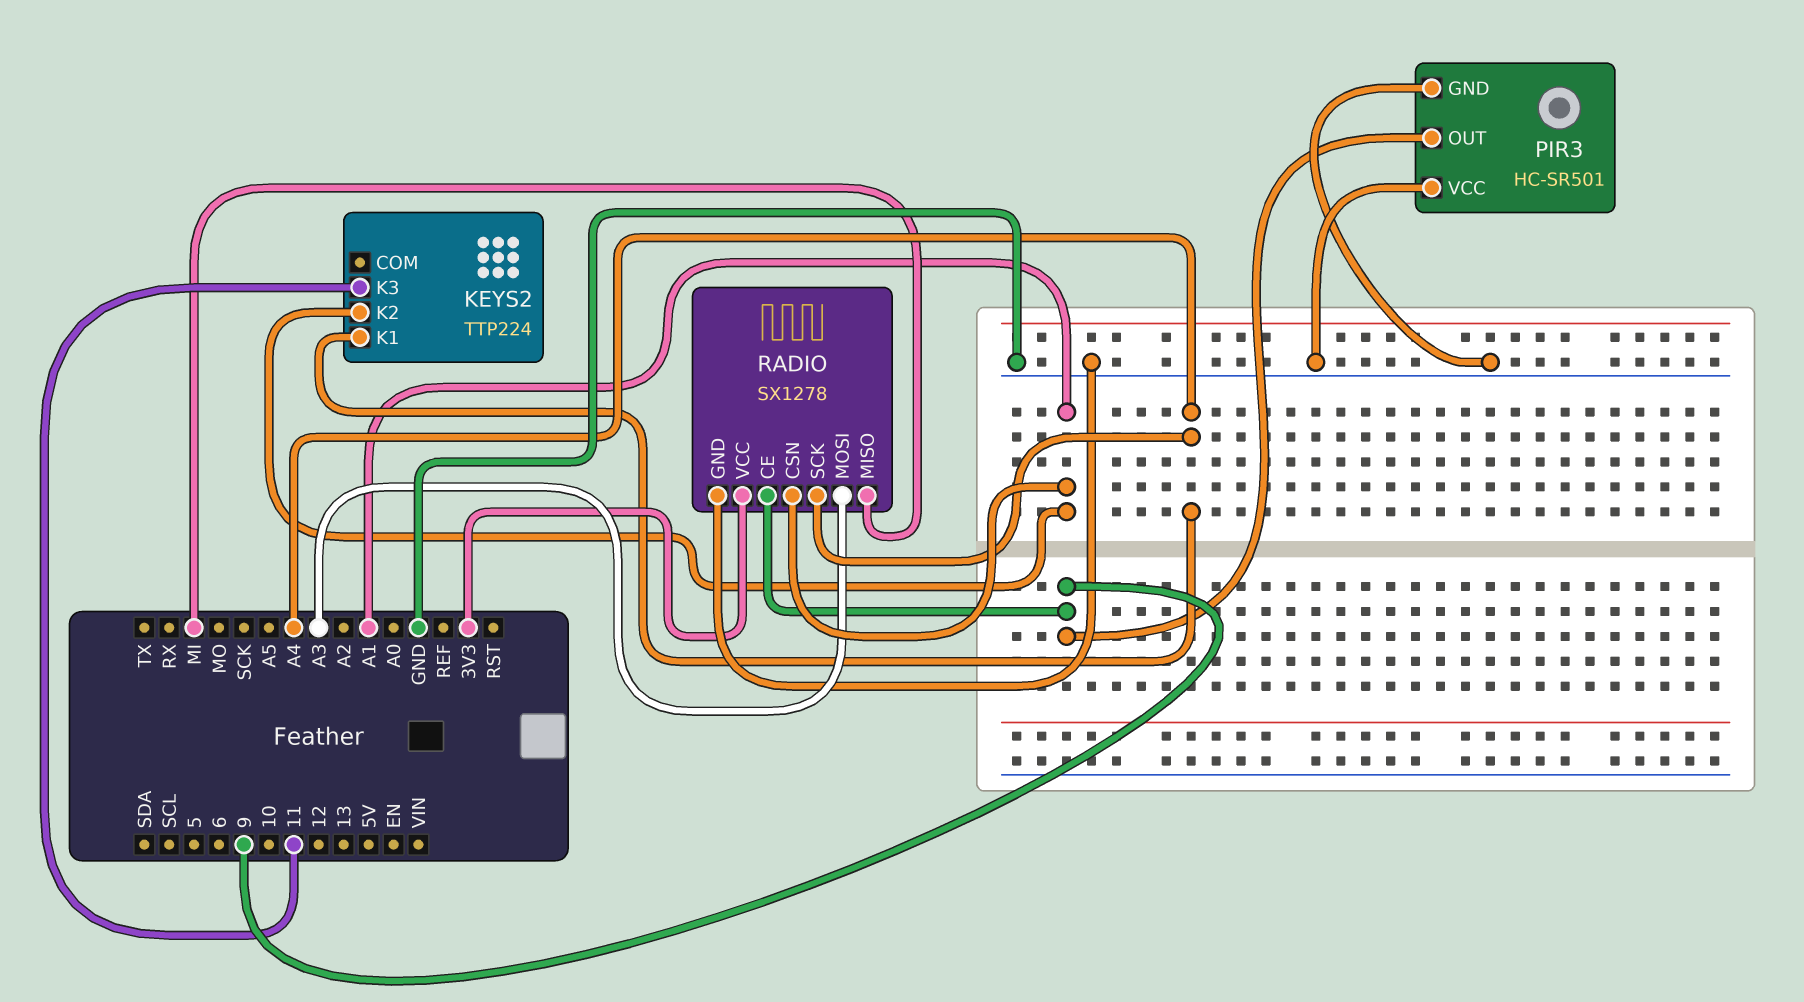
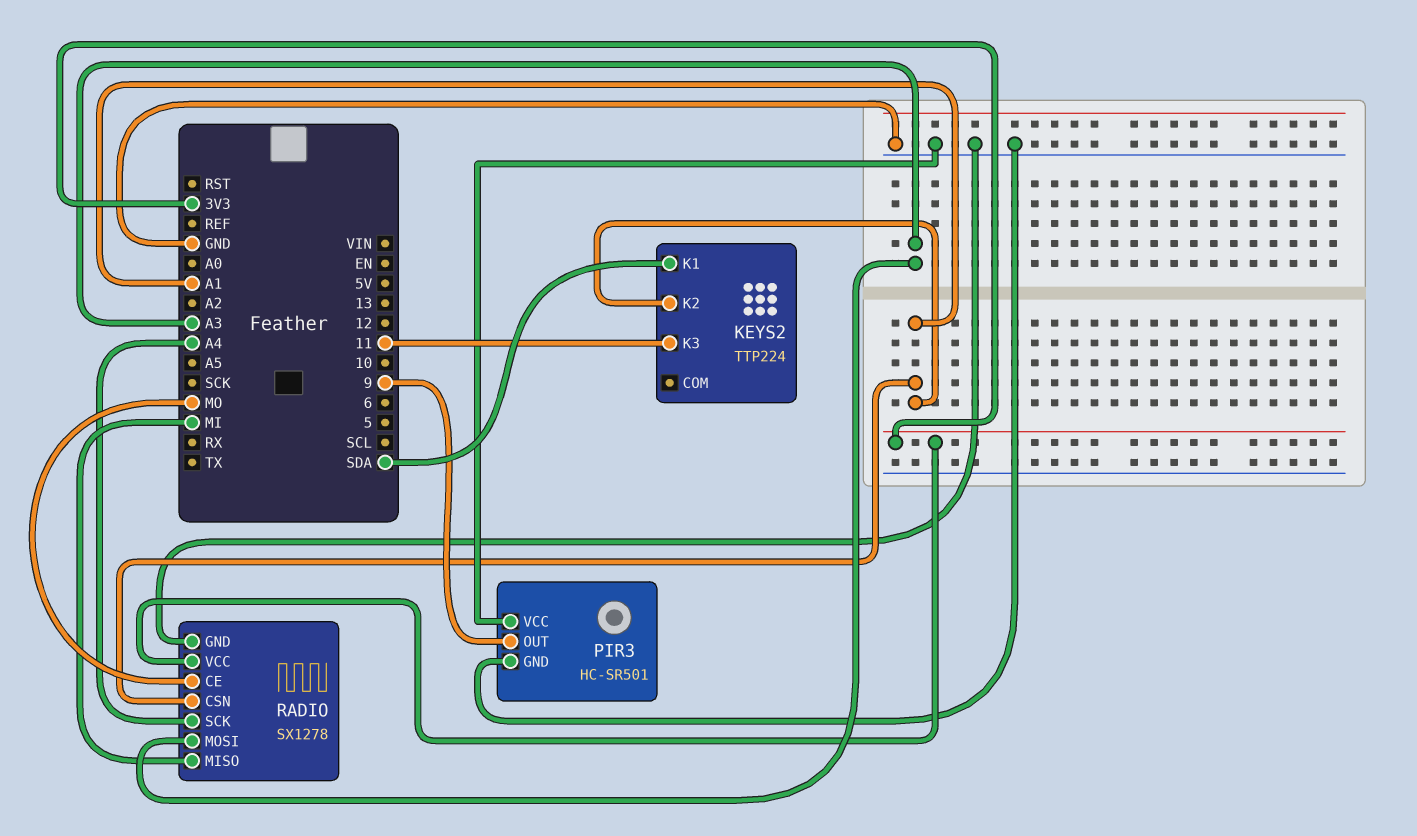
KEYS2 pin K1: A4 -> SDA
RADIO pin CE: 9 -> MO

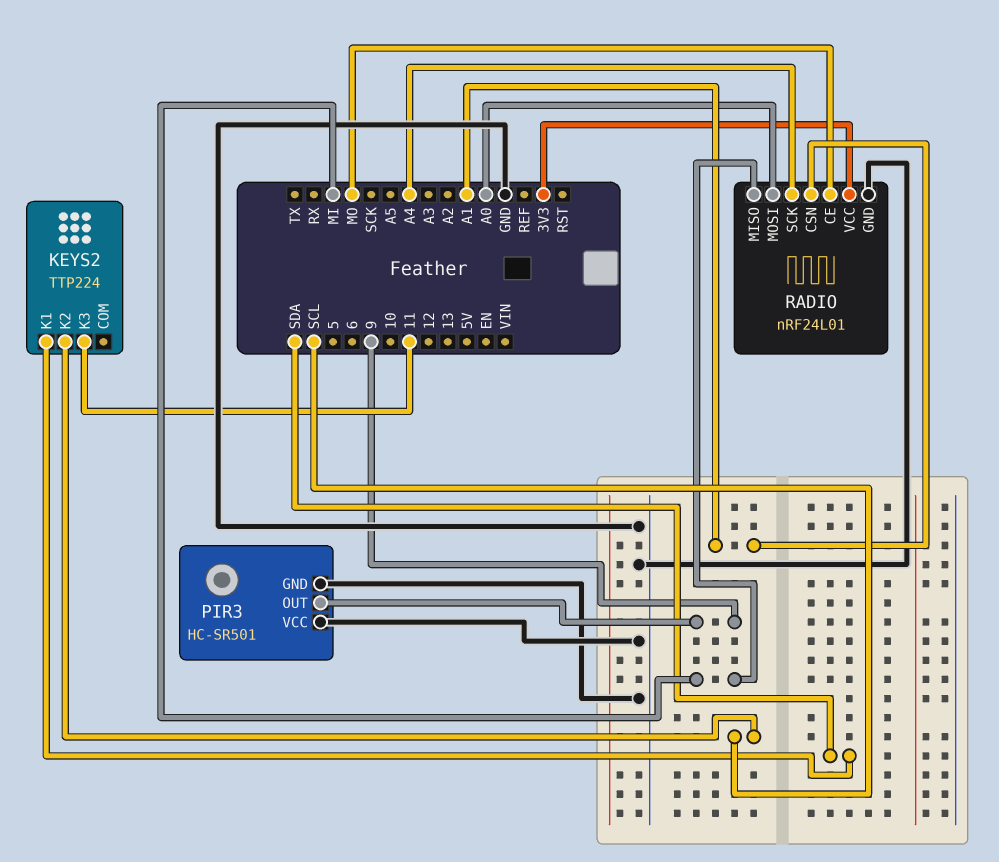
KEYS2 pin K2: A1 -> SCL
RADIO: SX1278 -> nRF24L01
RADIO pin MOSI: A3 -> A0

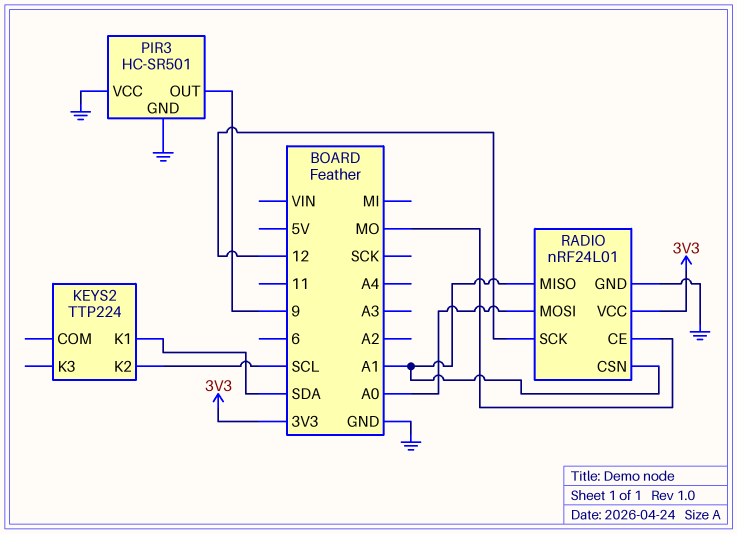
KEYS2 pin K3: 11 -> none
RADIO pin MISO: MI -> A1
RADIO pin SCK: A4 -> 12

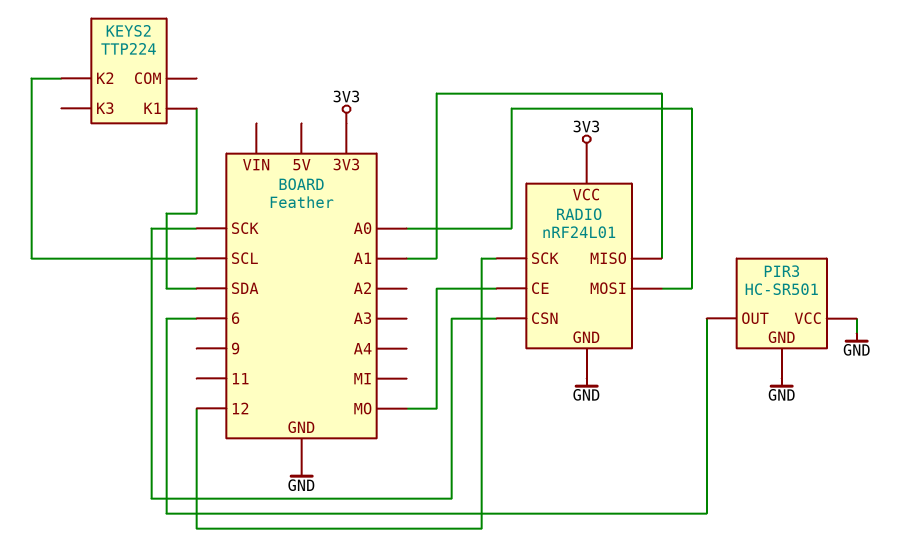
PIR3 pin OUT: 9 -> 6
RADIO pin CSN: A1 -> SCK

